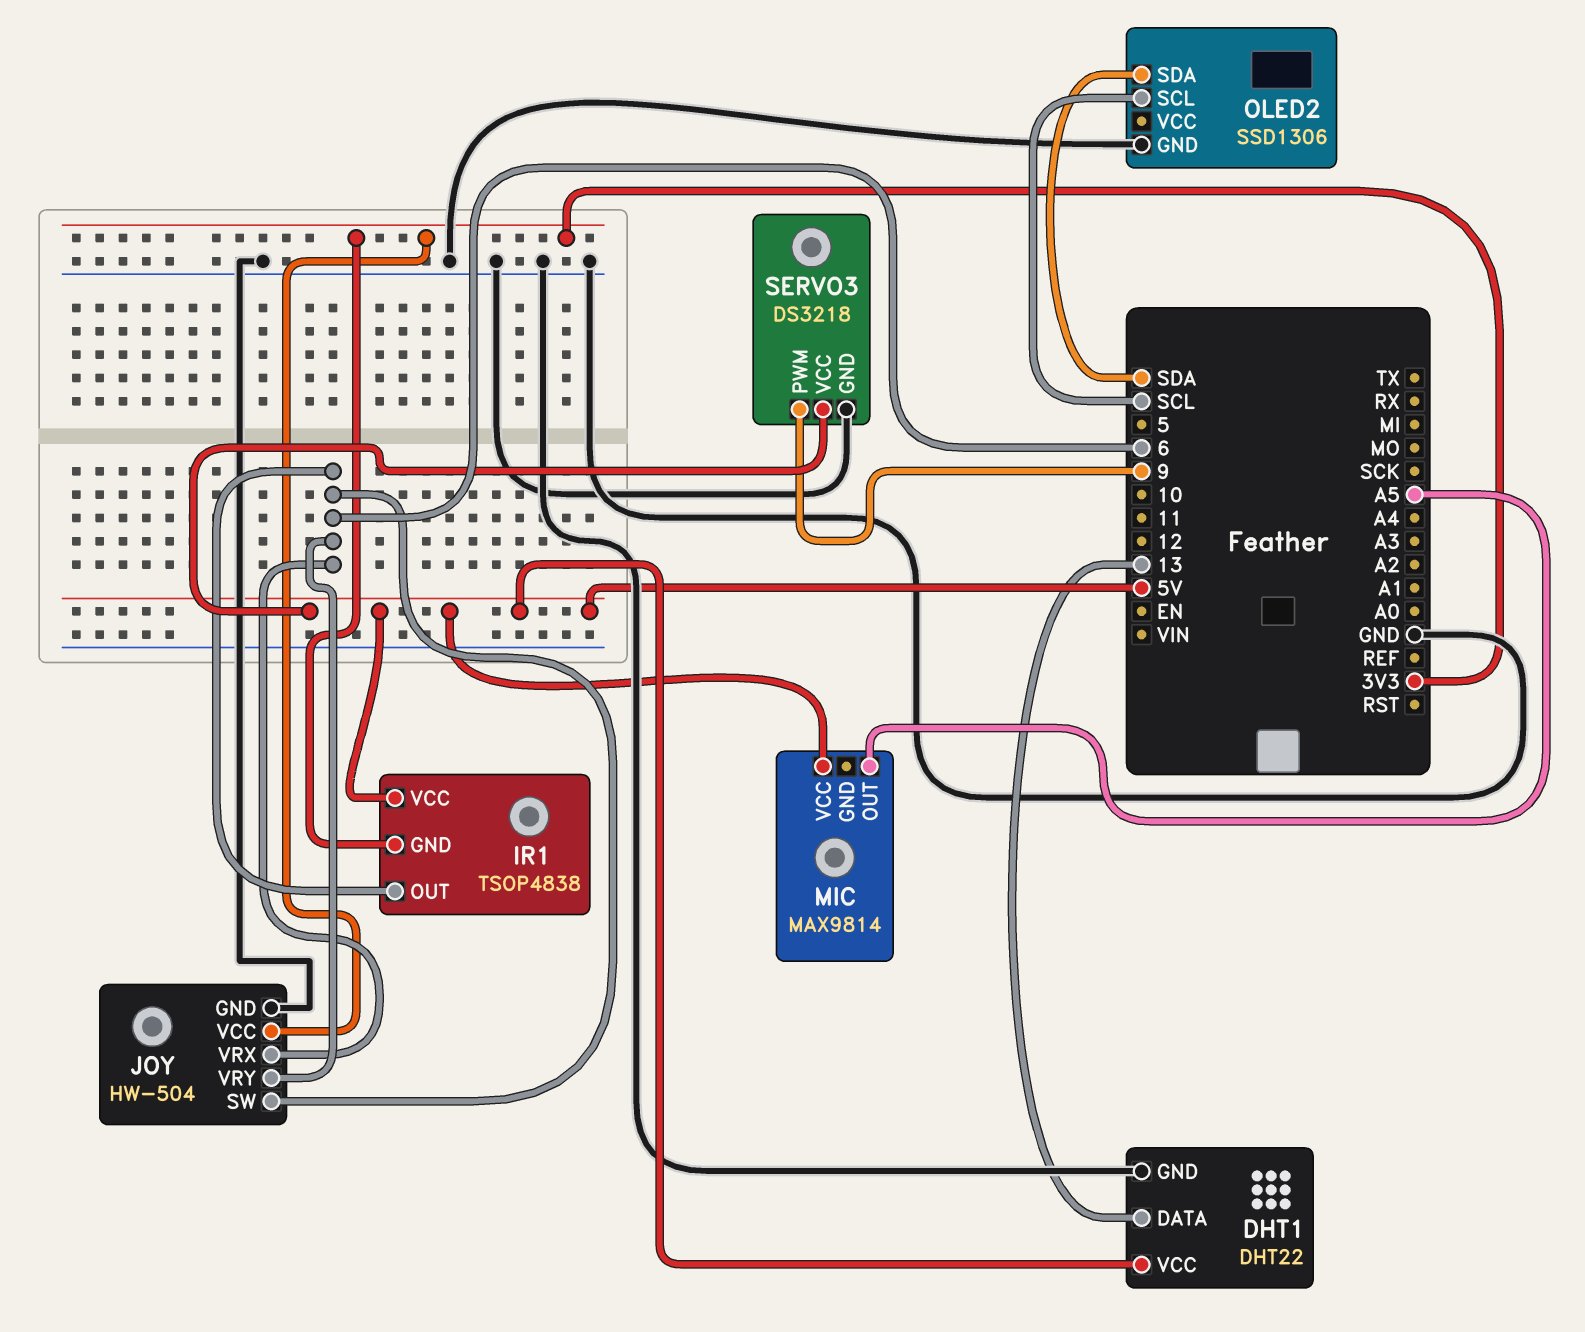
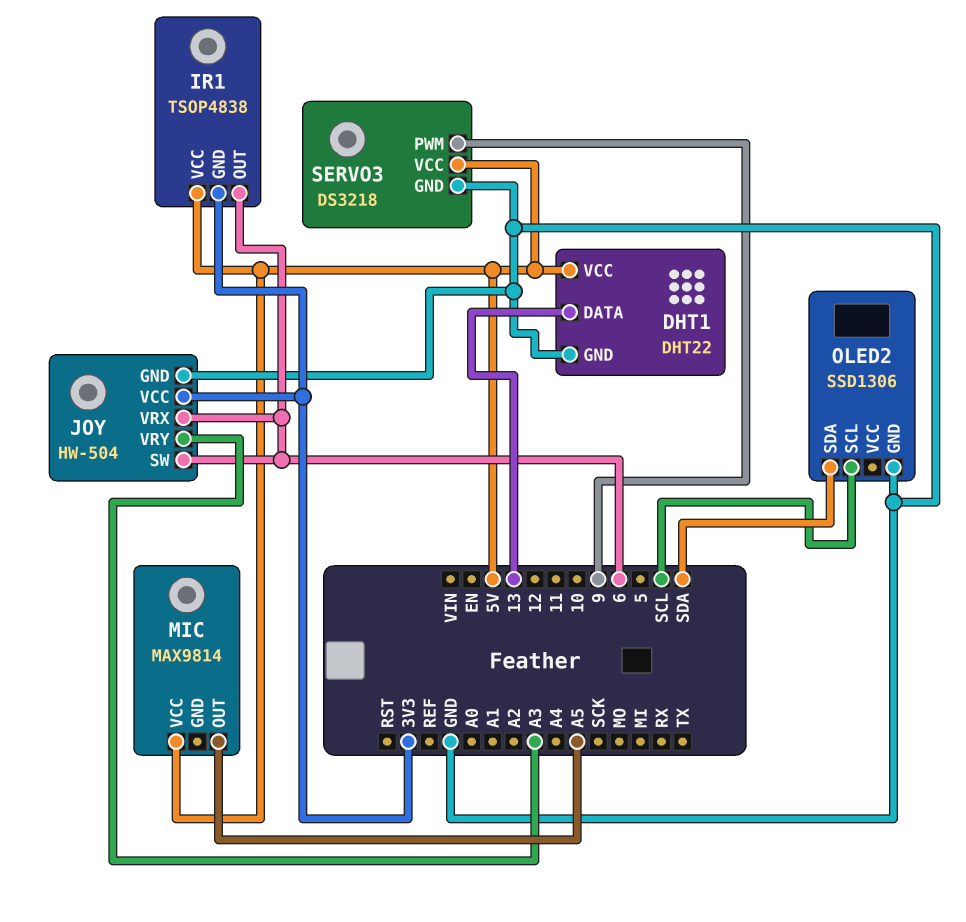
JOY pin VRY: 6 -> A3

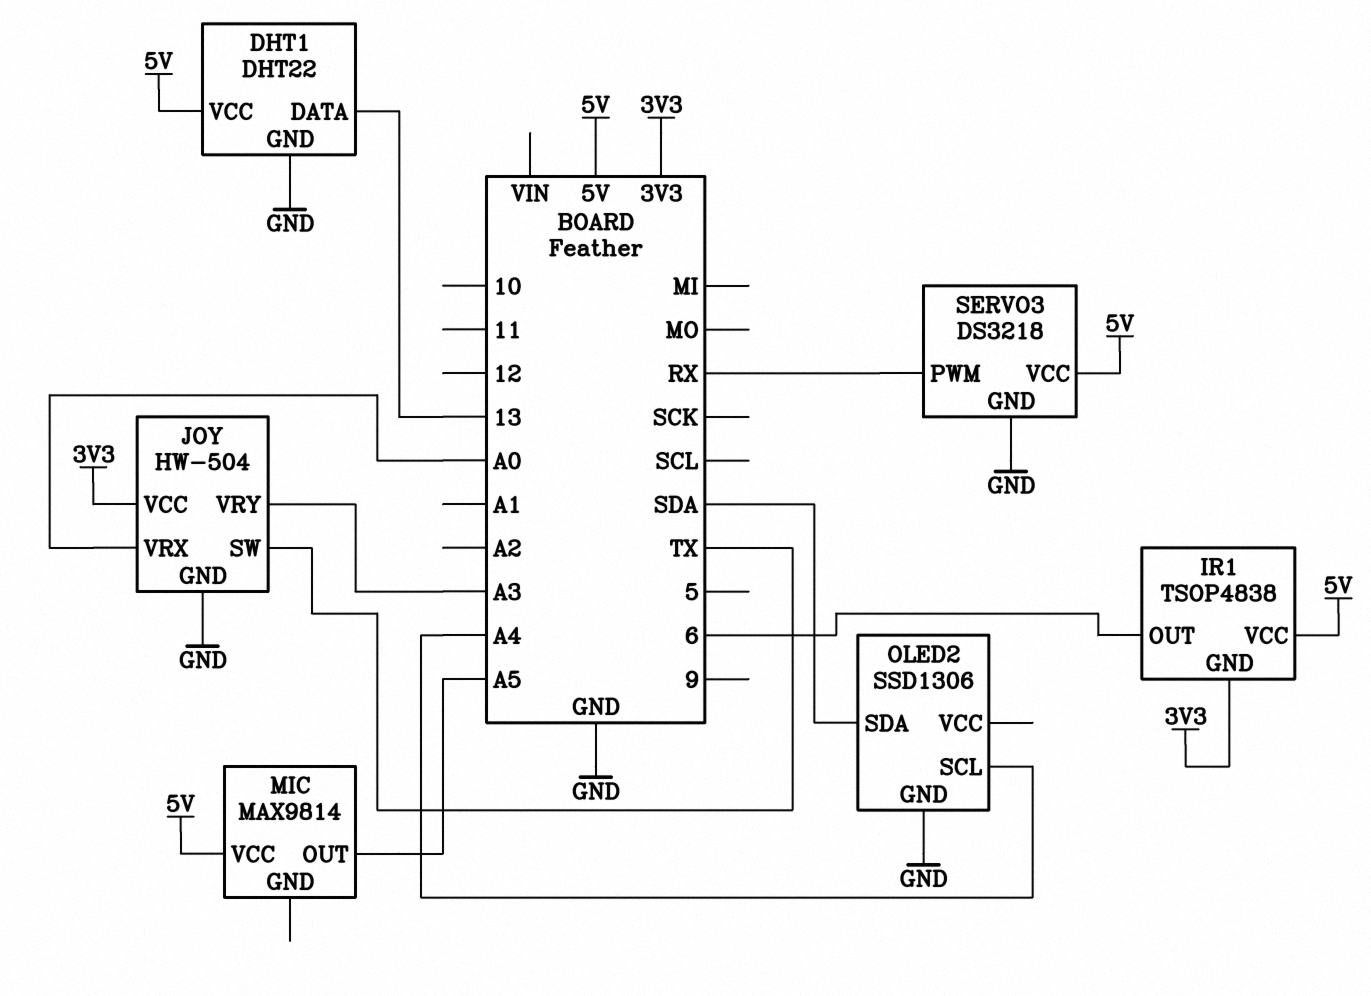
JOY pin SW: 6 -> TX
JOY pin VRX: 6 -> A0
OLED2 pin SCL: SCL -> A4
SERVO3 pin PWM: 9 -> RX

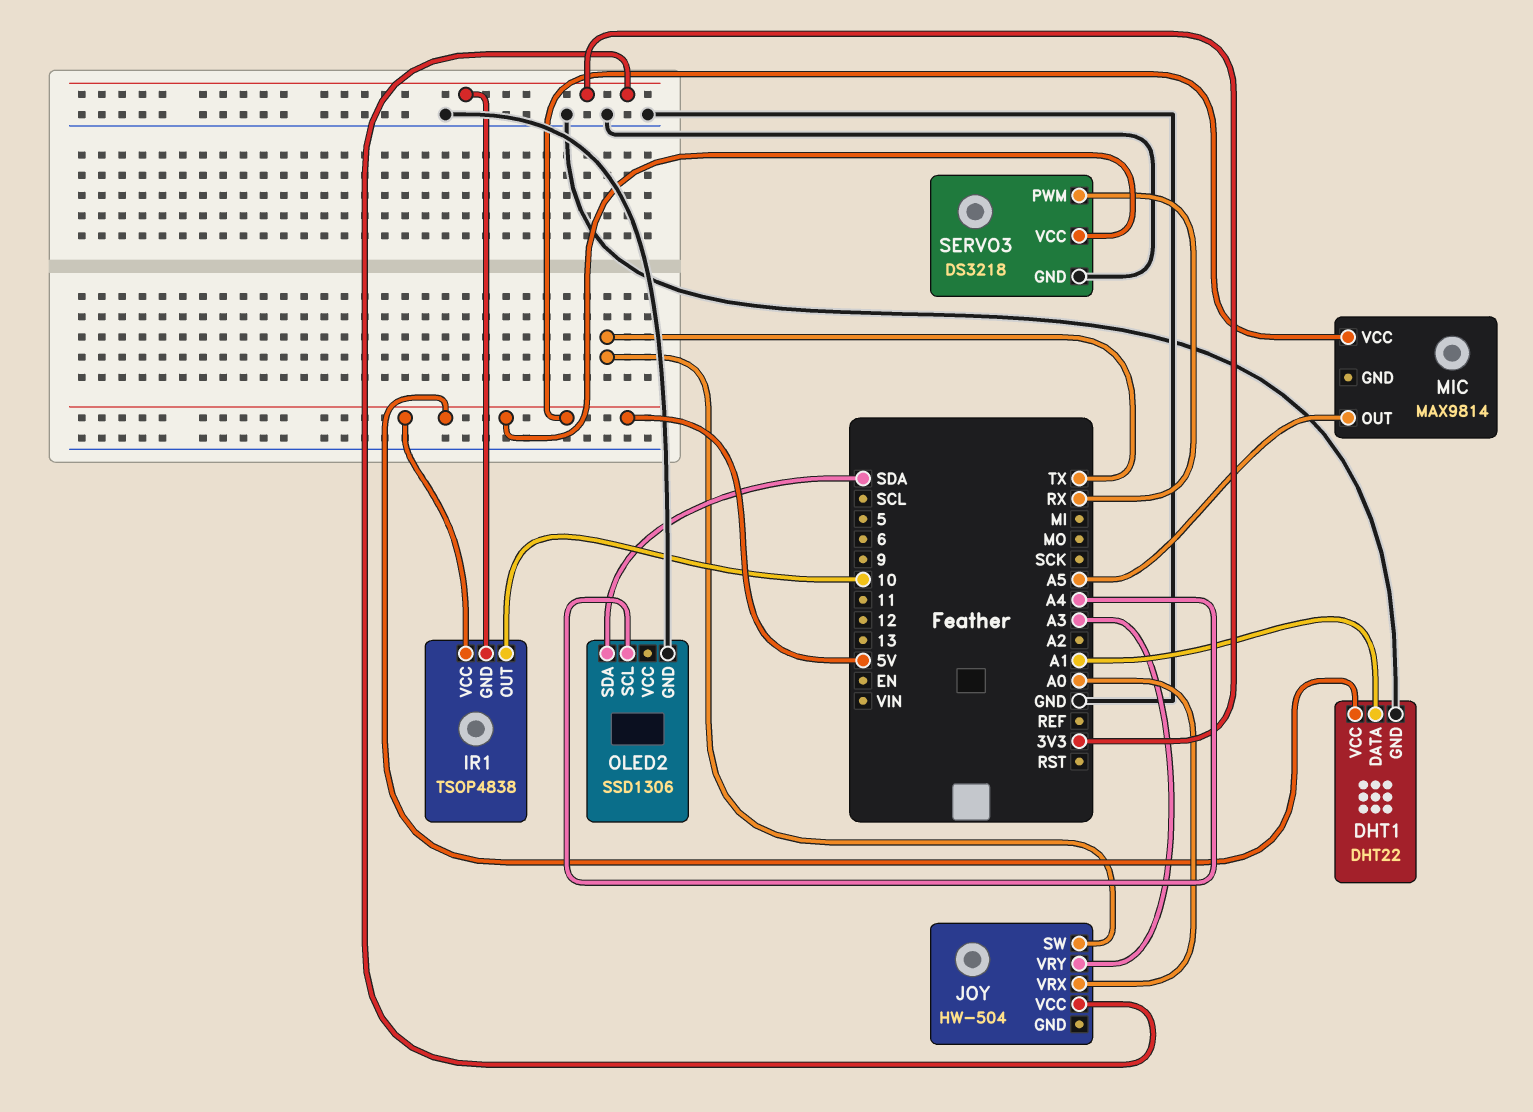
DHT1 pin DATA: 13 -> A1
IR1 pin OUT: 6 -> 10
JOY pin GND: GND -> none

